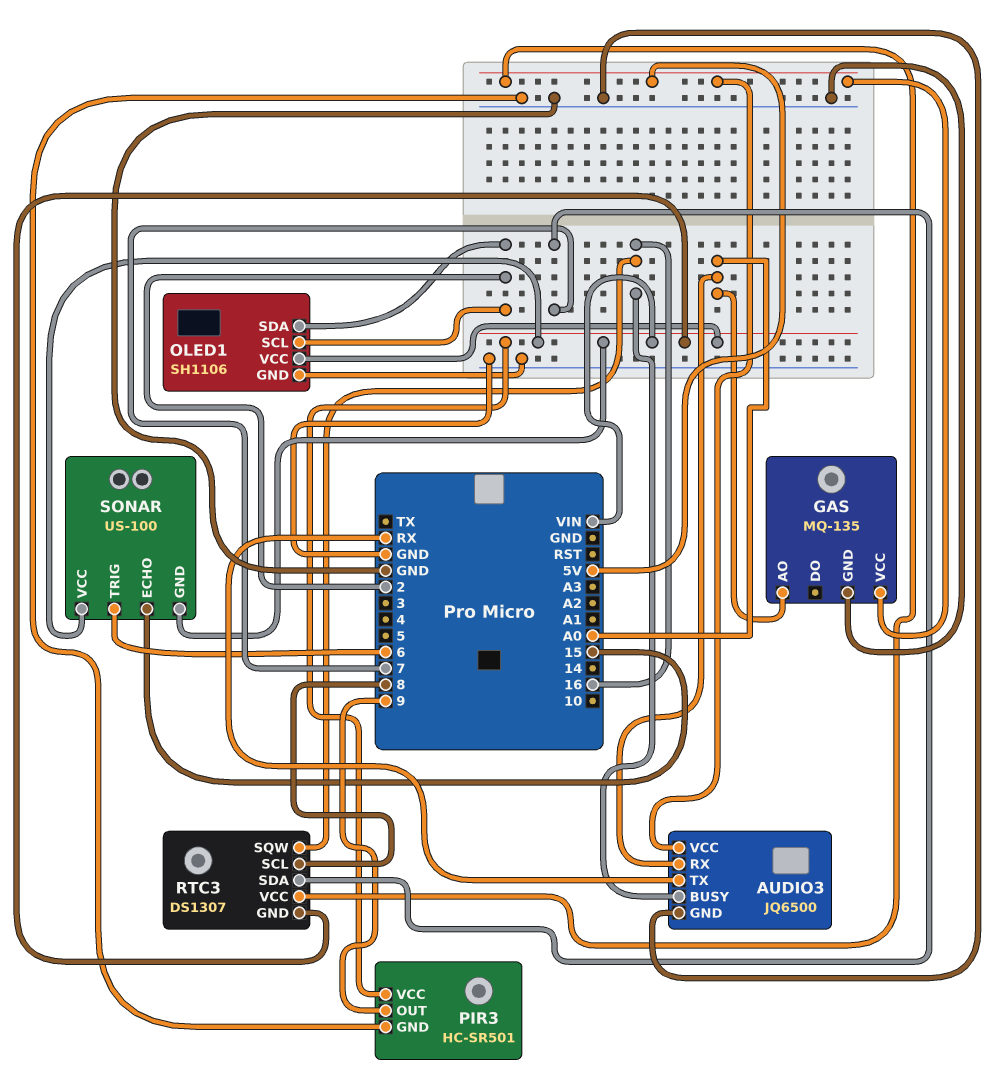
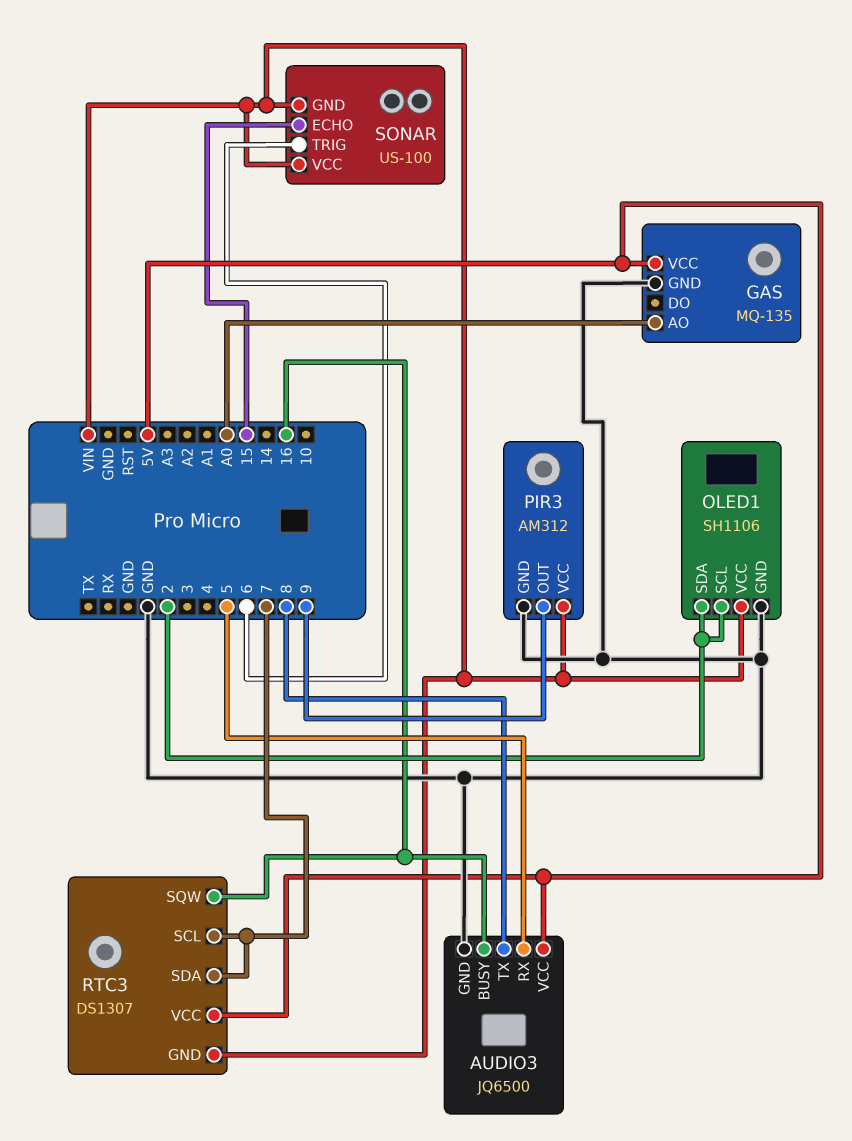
AUDIO3 pin RX: A0 -> 5
AUDIO3 pin TX: RX -> 8
PIR3: HC-SR501 -> AM312
RTC3 pin SCL: 8 -> 7

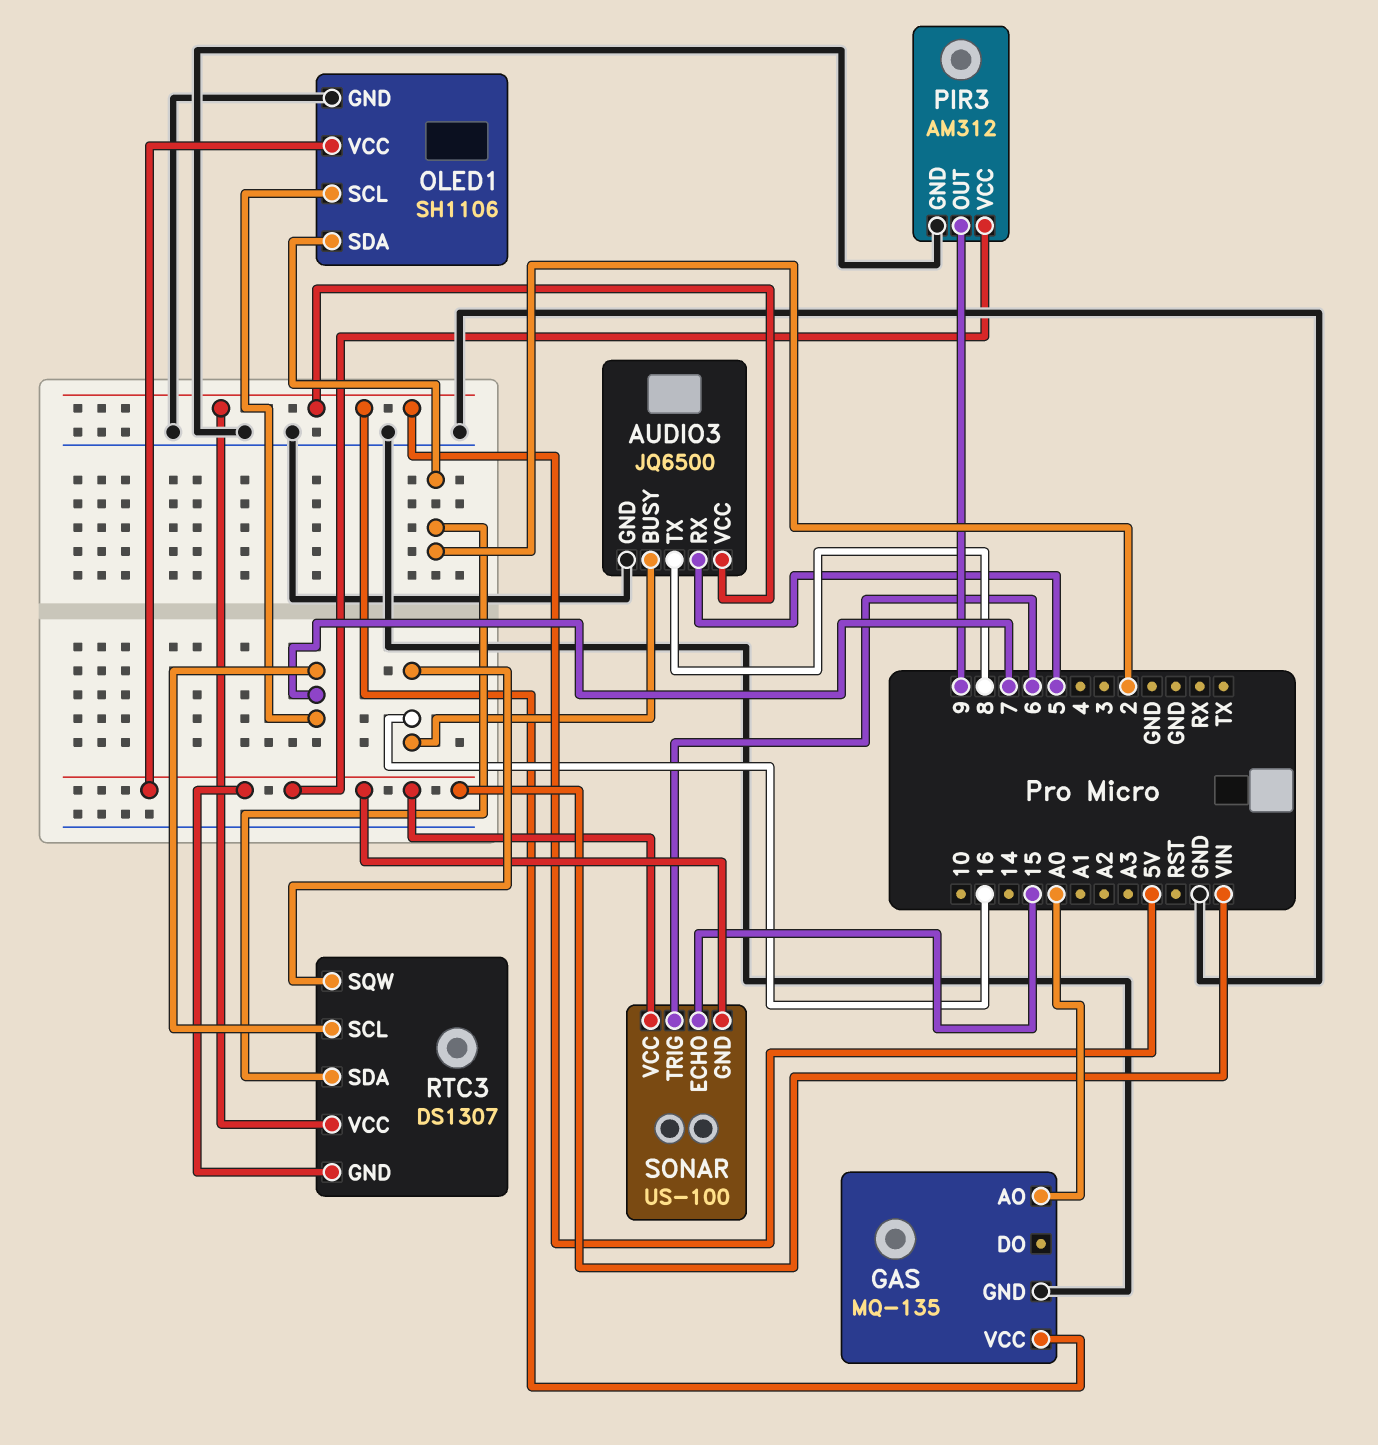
OLED1 pin SCL: 2 -> 7
RTC3 pin SDA: 7 -> 2

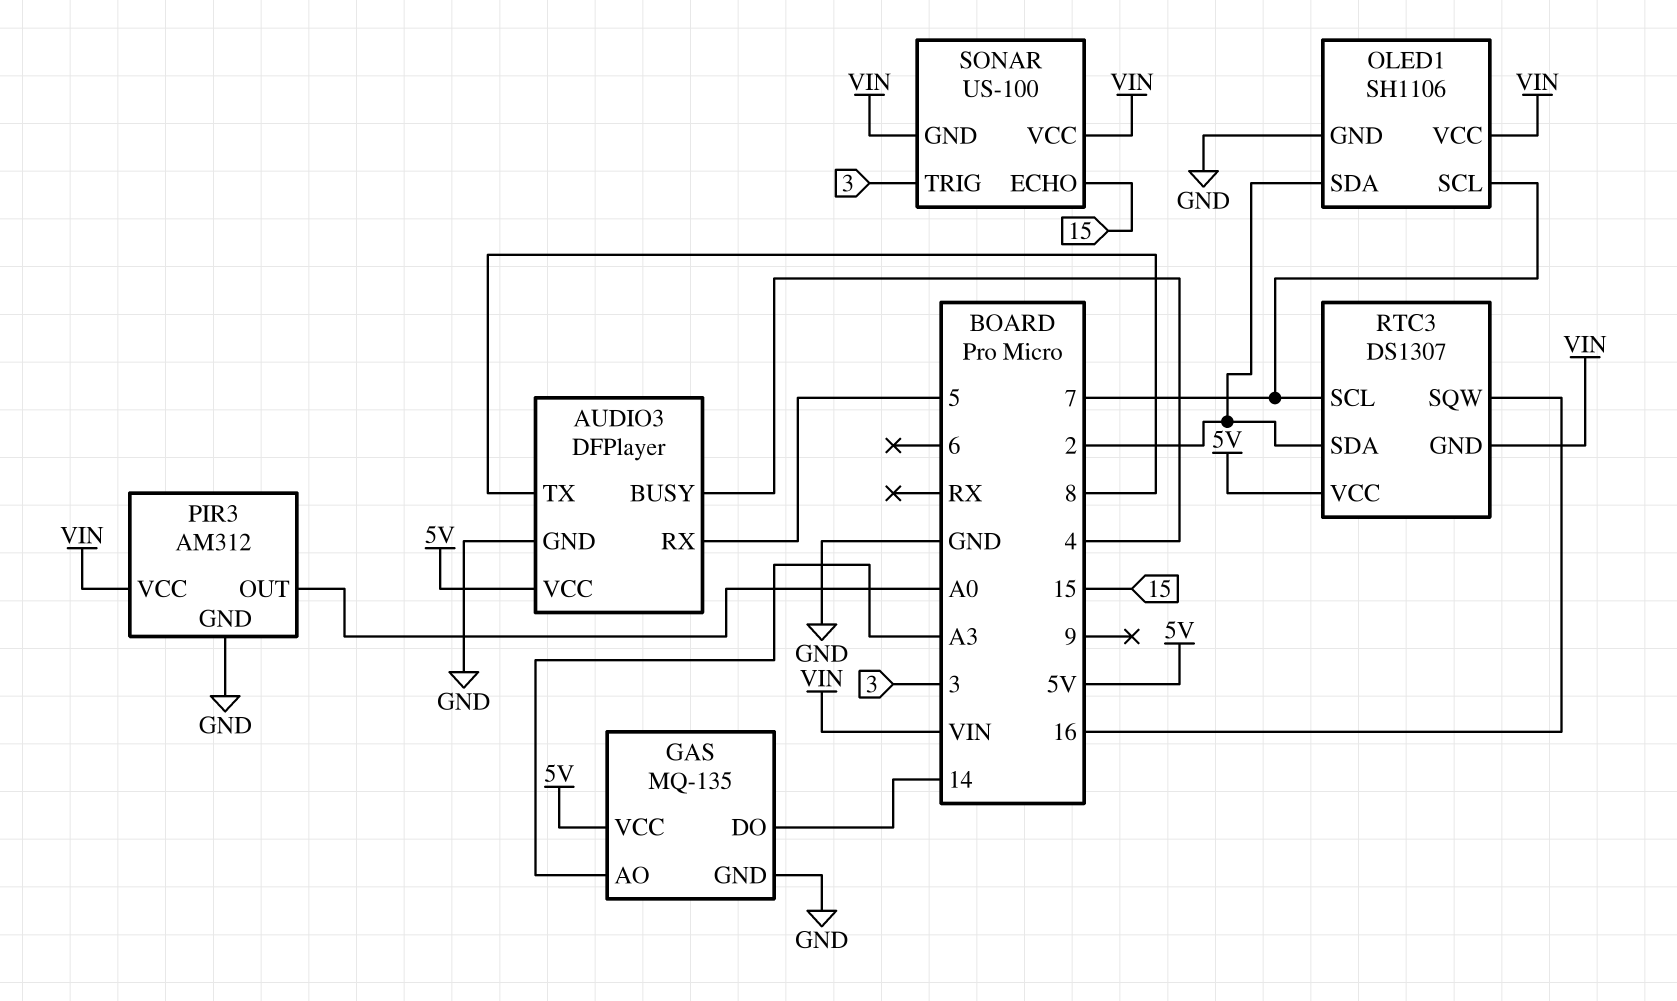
AUDIO3: JQ6500 -> DFPlayer
AUDIO3 pin BUSY: 16 -> 4
GAS pin AO: A0 -> A3
GAS pin DO: none -> 14
PIR3 pin OUT: 9 -> A0
SONAR pin TRIG: 6 -> 3

